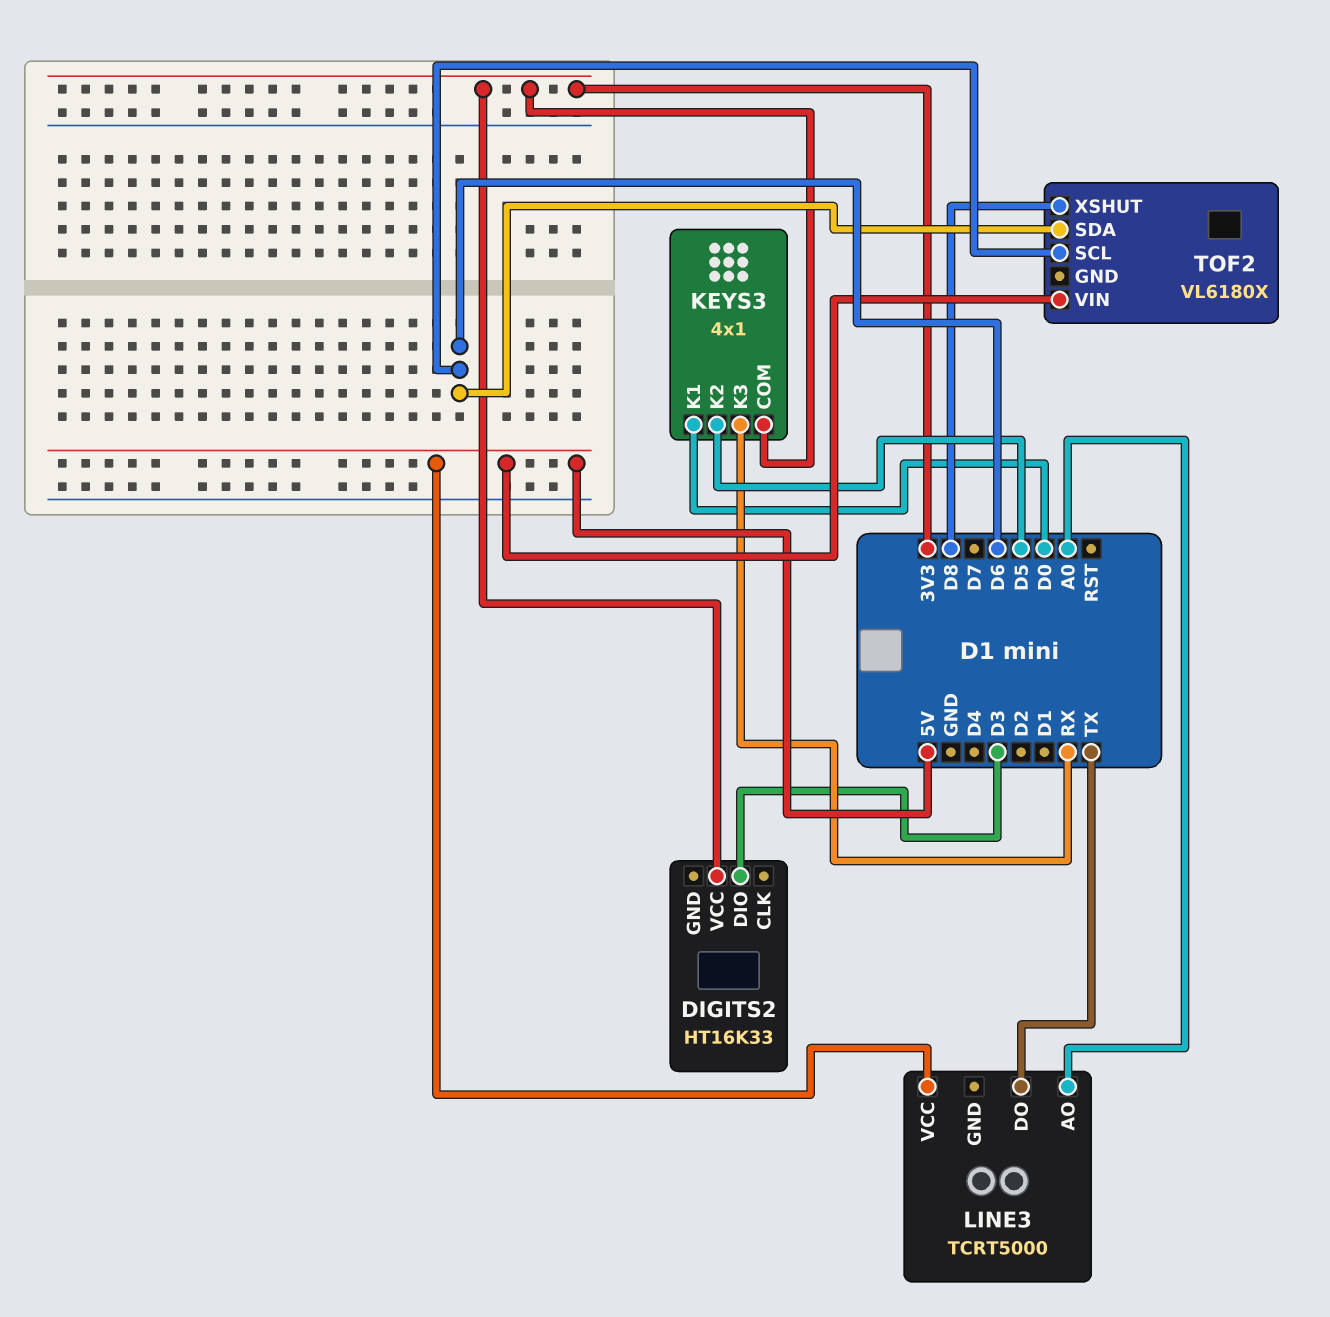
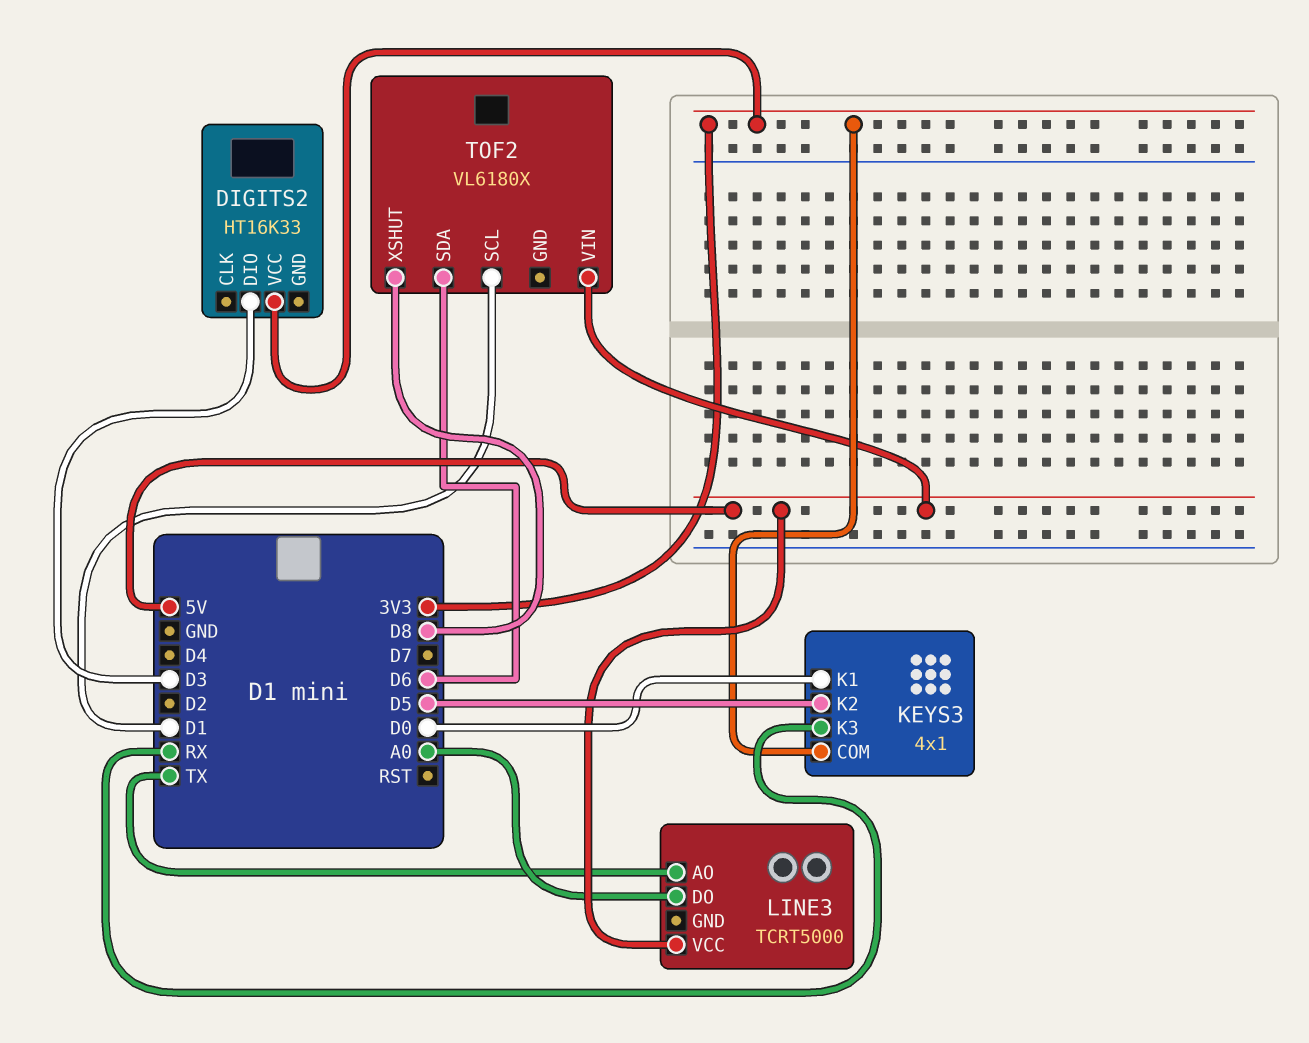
LINE3 pin AO: A0 -> TX
LINE3 pin DO: TX -> A0
TOF2 pin SCL: D6 -> D1

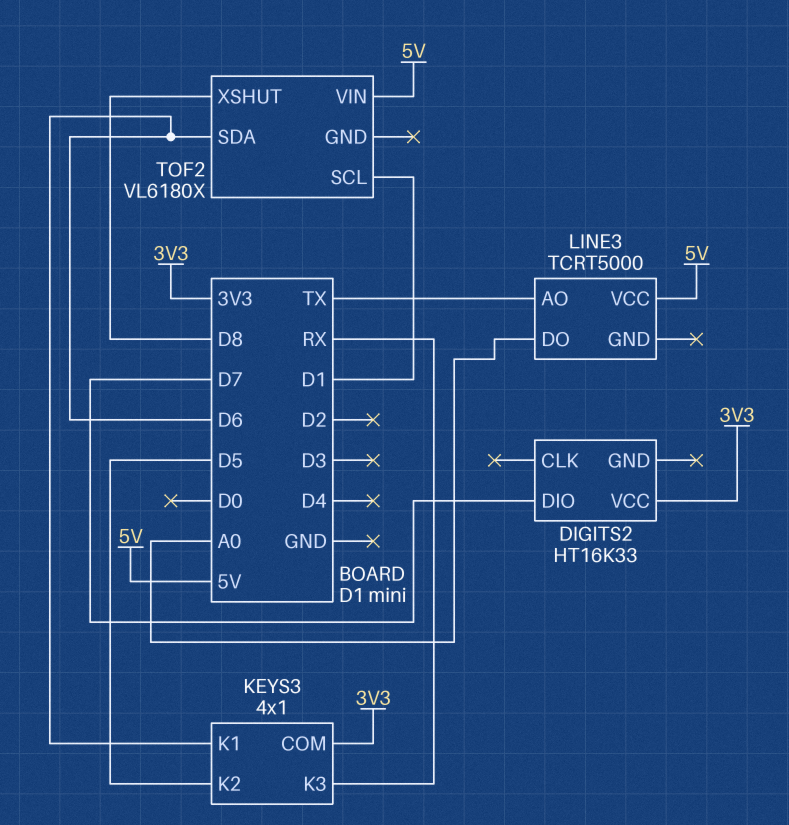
DIGITS2 pin DIO: D3 -> D7
KEYS3 pin K1: D0 -> D6

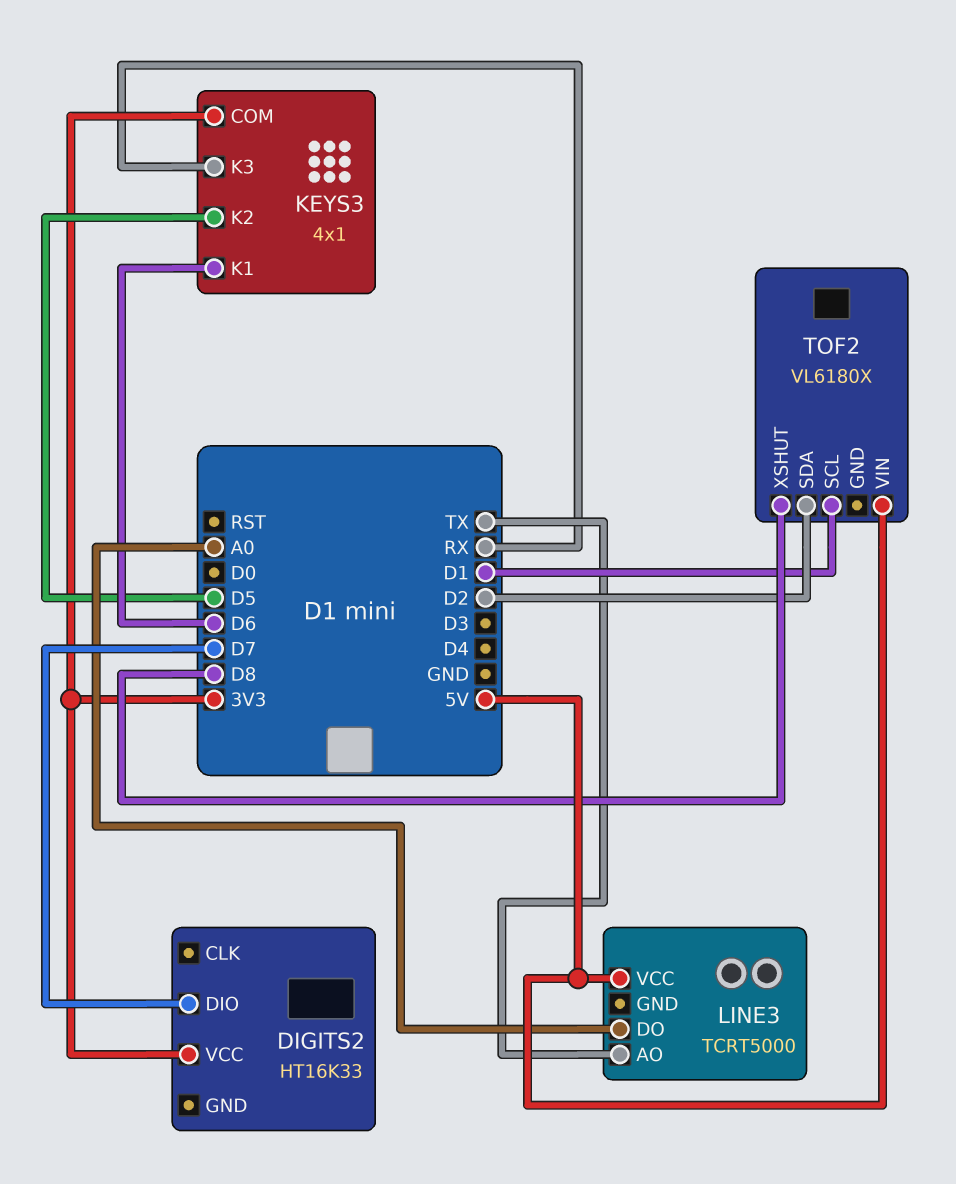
TOF2 pin SDA: D6 -> D2

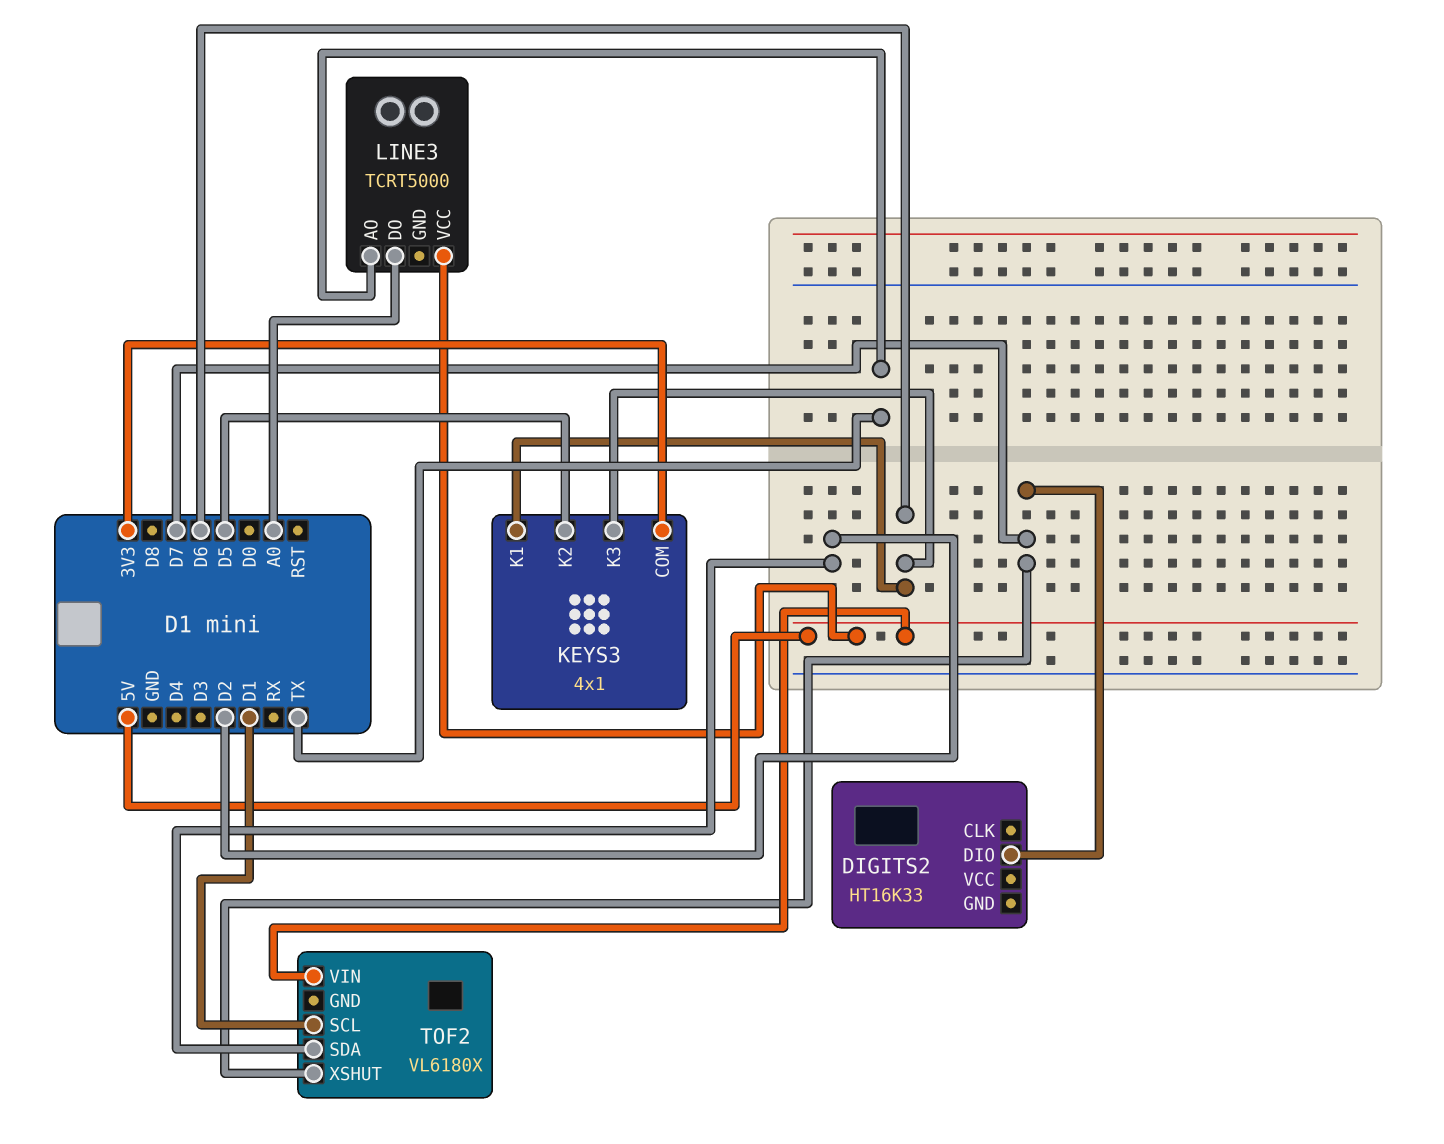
DIGITS2 pin VCC: 3V3 -> none
KEYS3 pin K3: RX -> D6
TOF2 pin XSHUT: D8 -> D7

